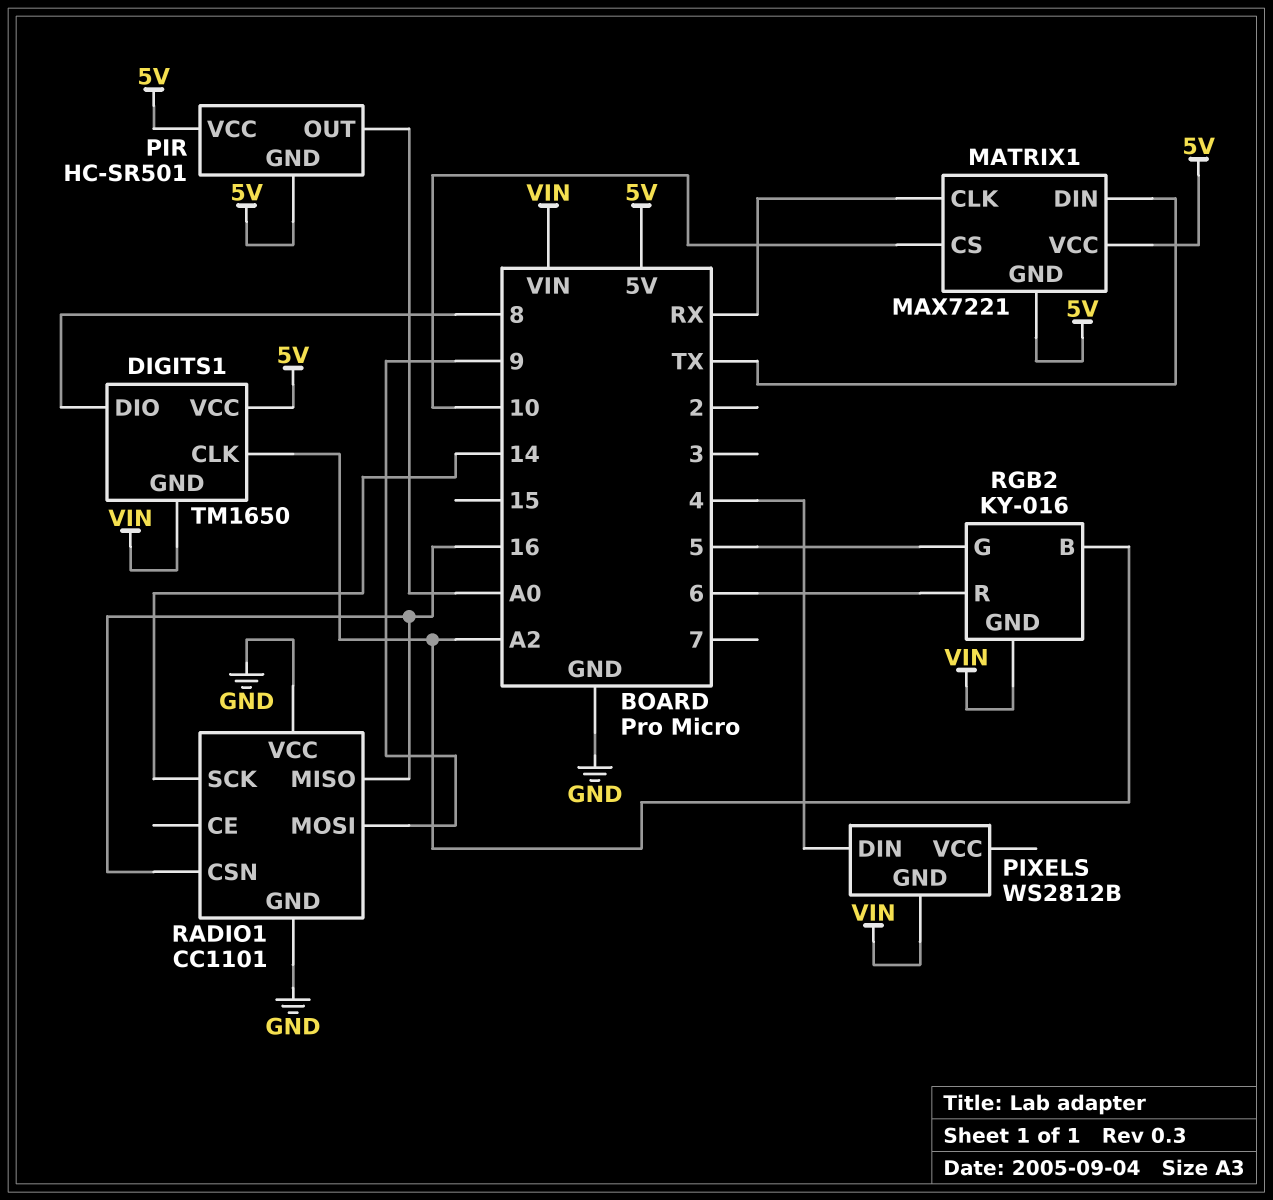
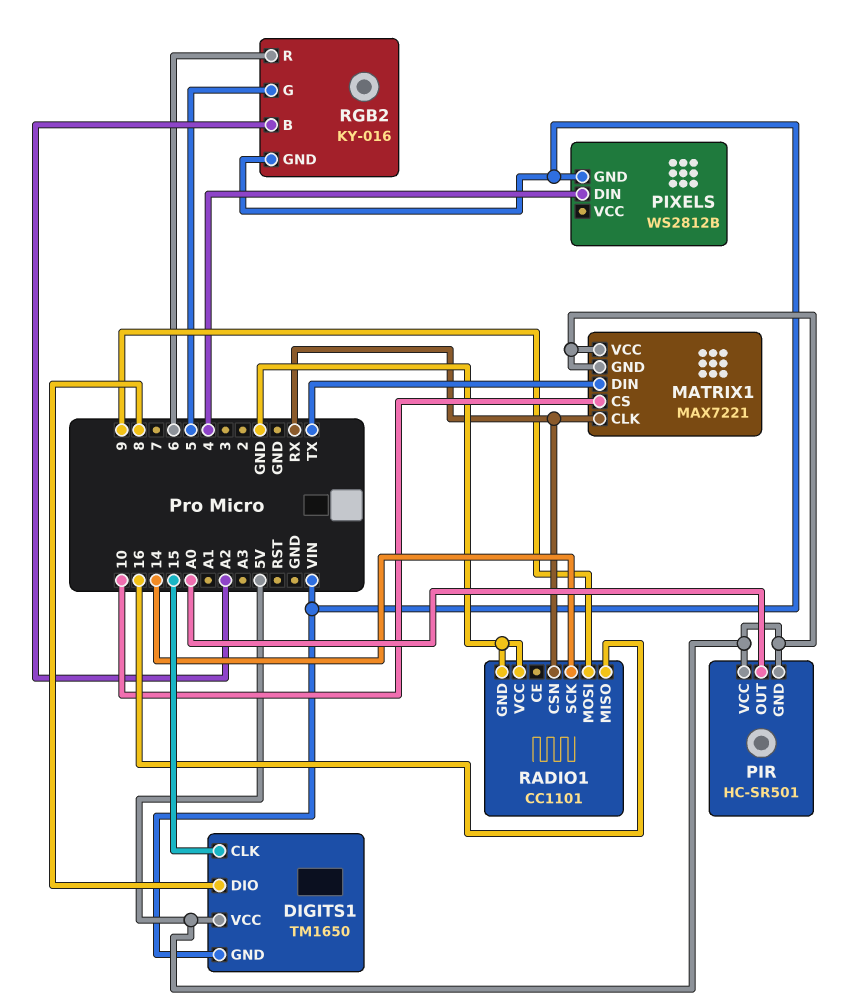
DIGITS1 pin CLK: A2 -> 15
RADIO1 pin CSN: 16 -> RX

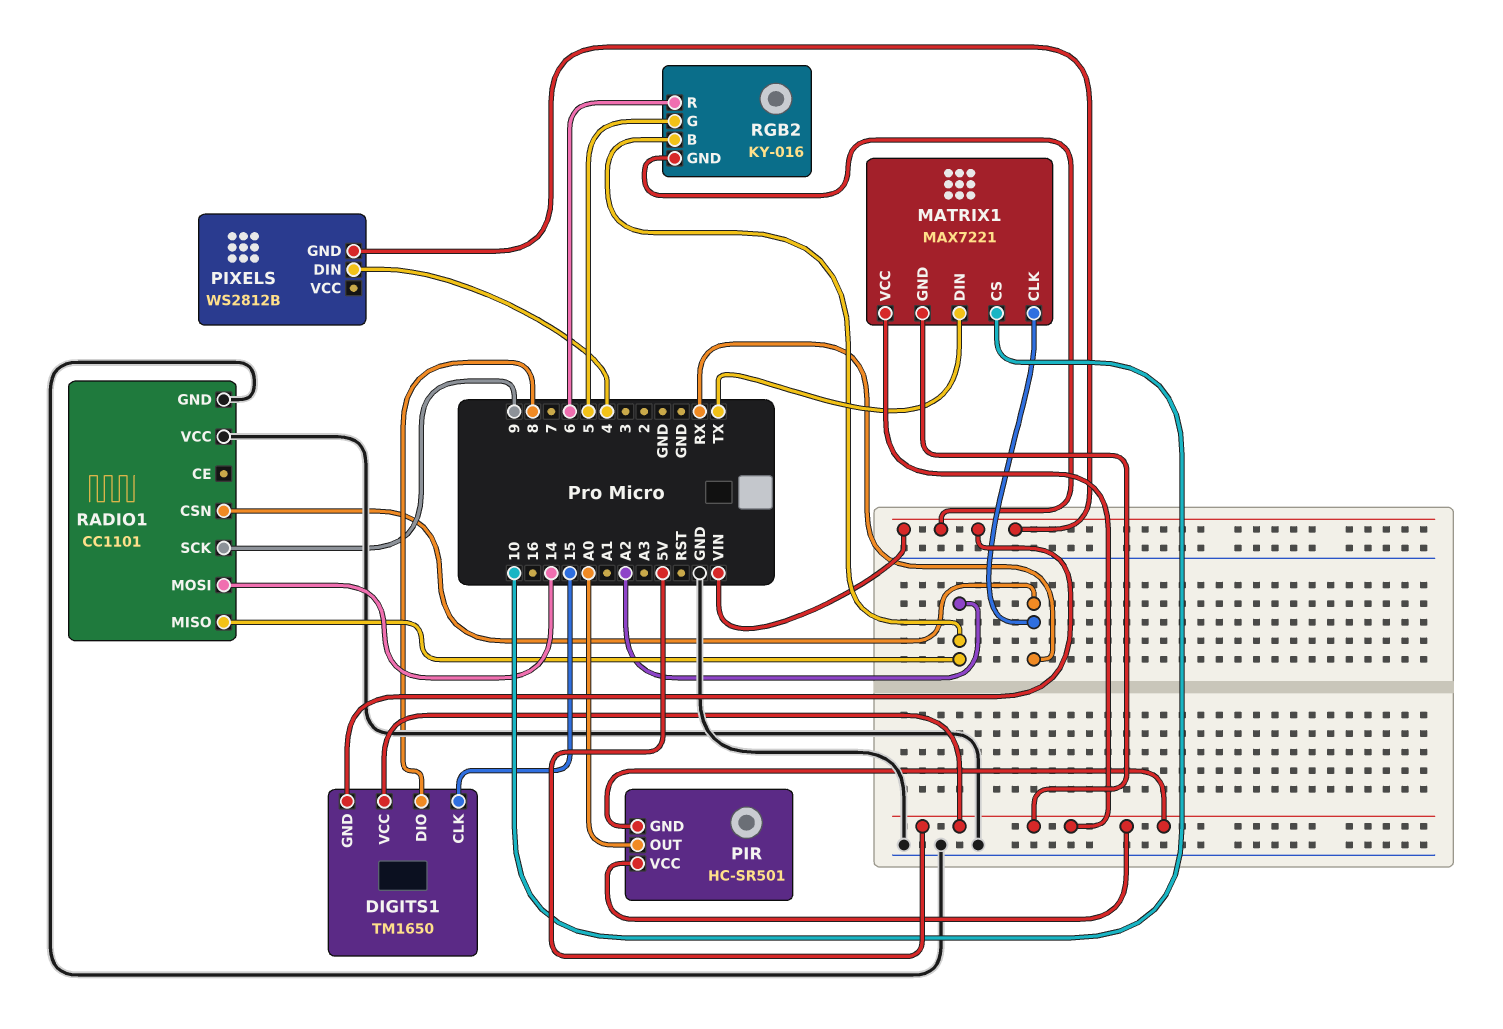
RADIO1 pin MISO: 16 -> A2
RADIO1 pin MOSI: 9 -> 14
RADIO1 pin SCK: 14 -> 9

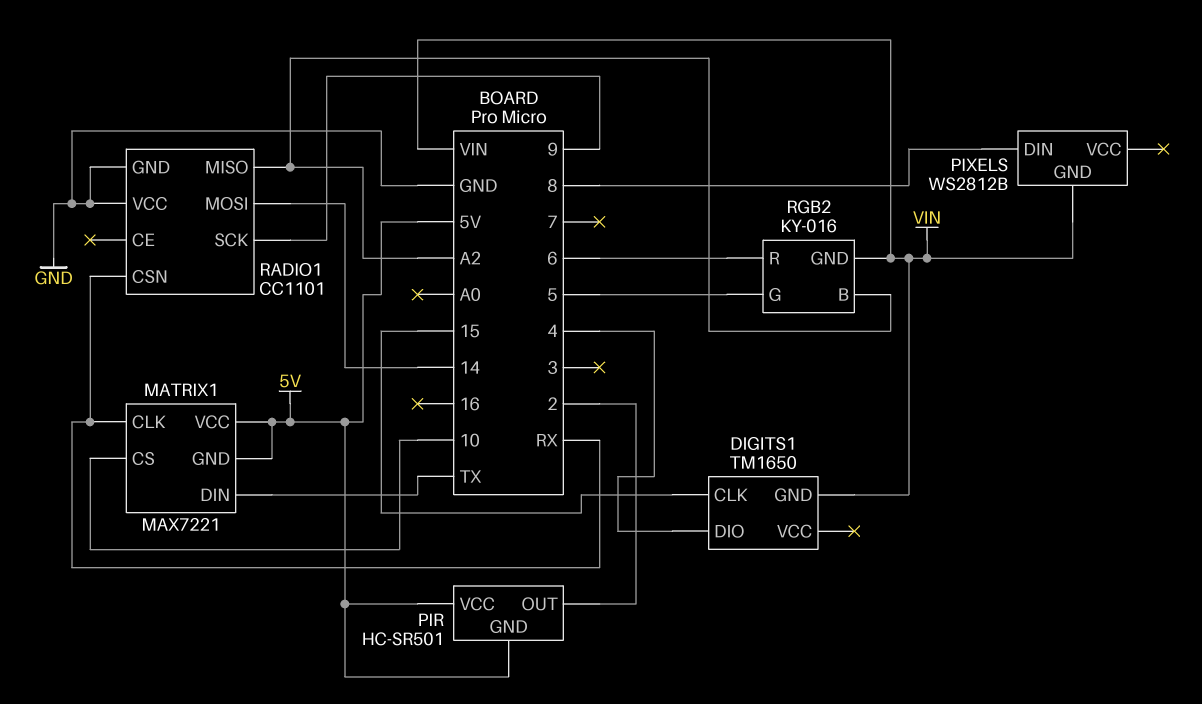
DIGITS1 pin DIO: 8 -> 4
DIGITS1 pin VCC: 5V -> none
PIR pin OUT: A0 -> 2
PIXELS pin DIN: 4 -> 8

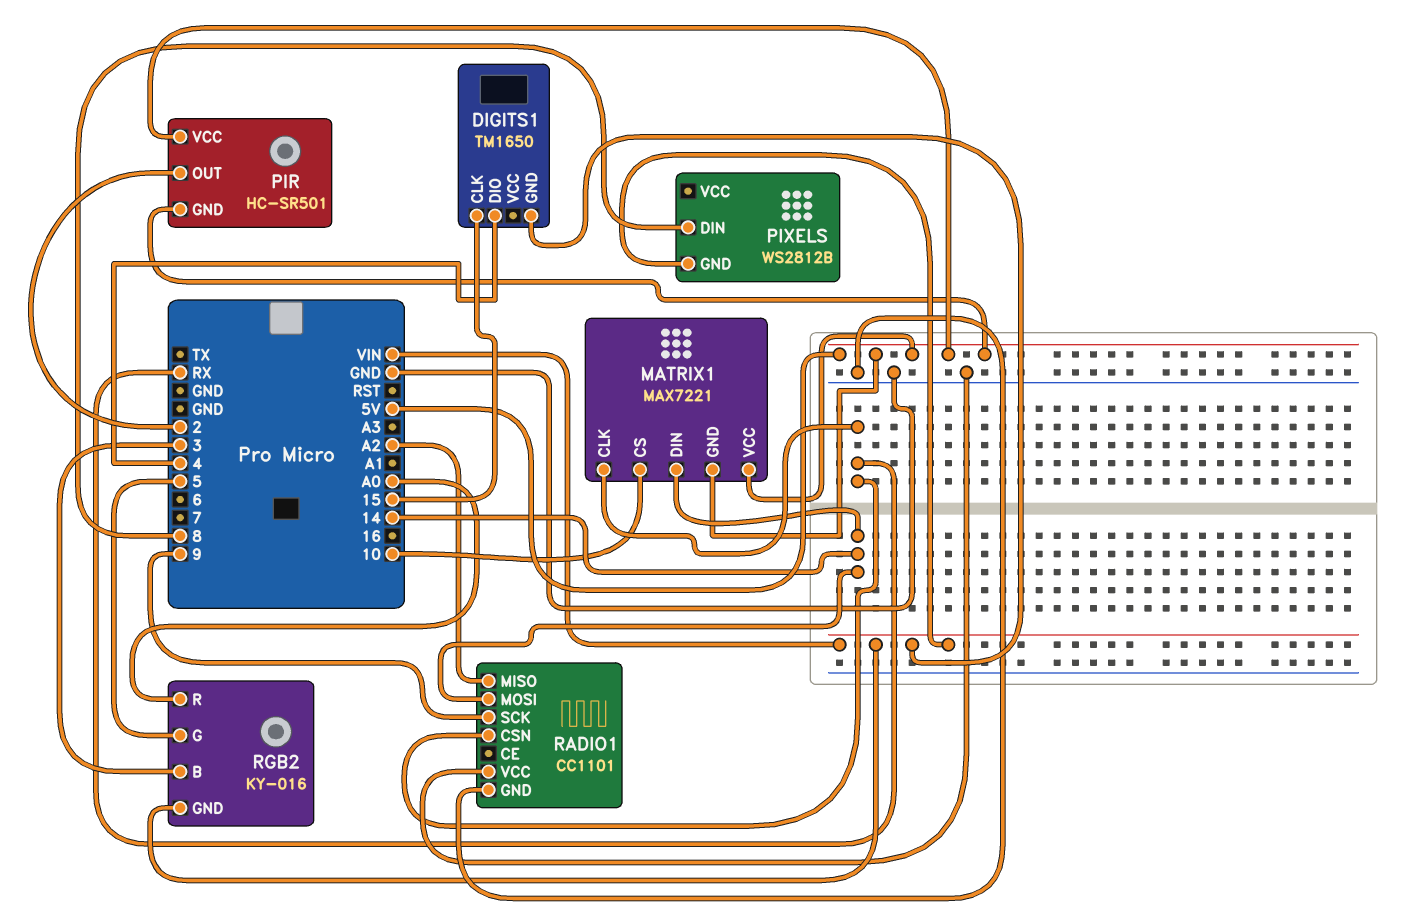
MATRIX1 pin DIN: TX -> 14
RGB2 pin B: A2 -> 3
RGB2 pin R: 6 -> A0

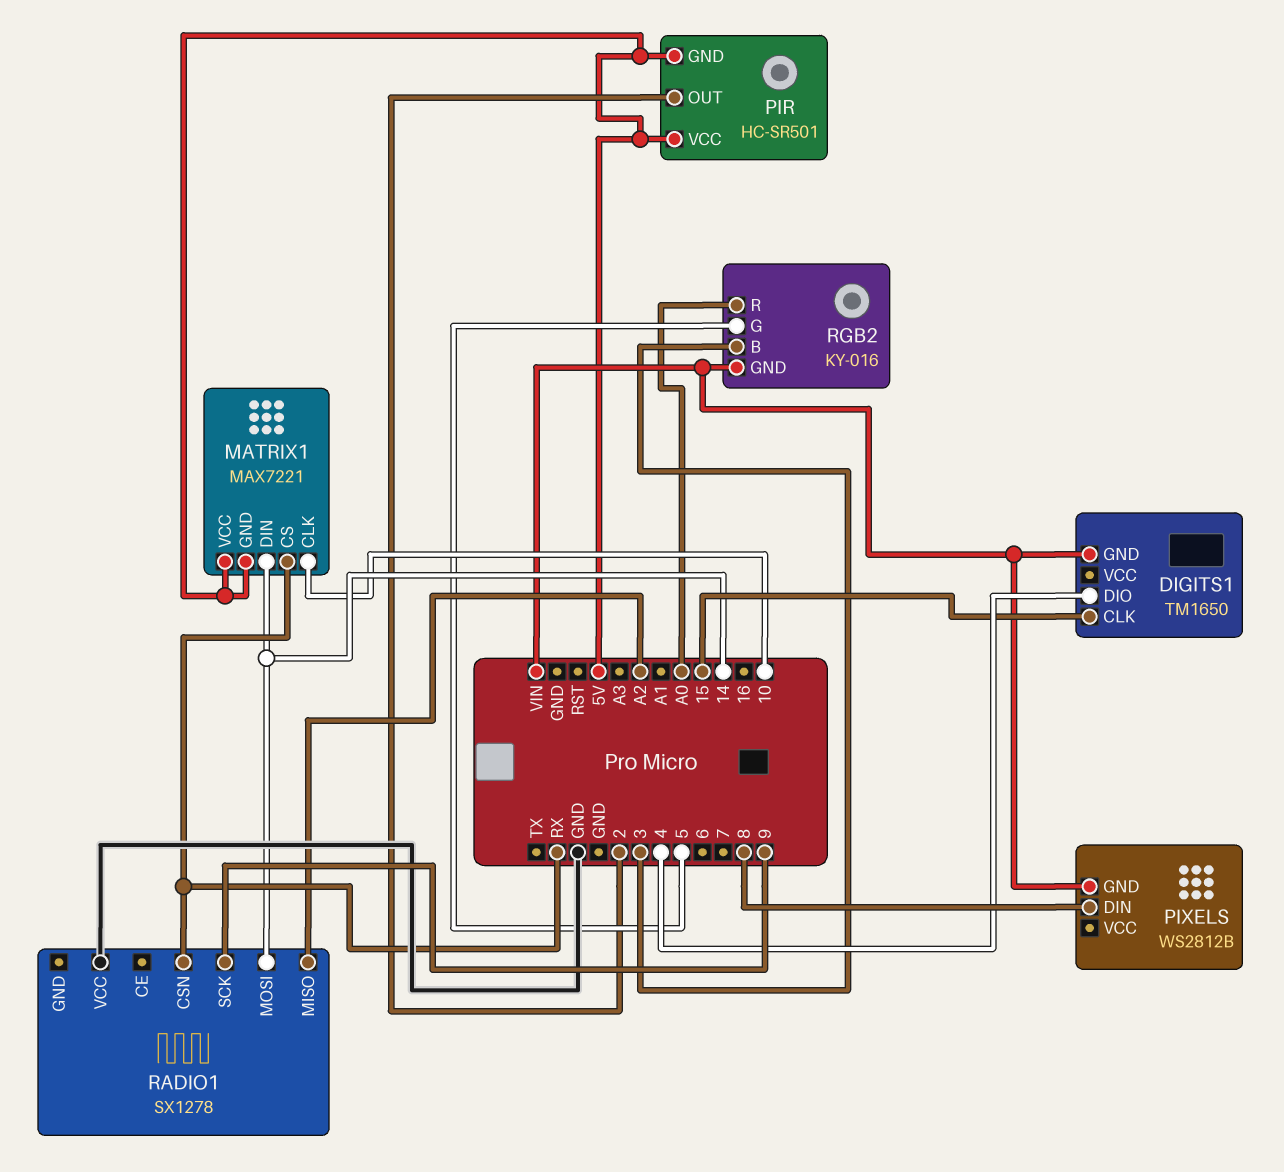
MATRIX1 pin CLK: RX -> 10
MATRIX1 pin CS: 10 -> RX
RADIO1: CC1101 -> SX1278
RADIO1 pin GND: GND -> none

